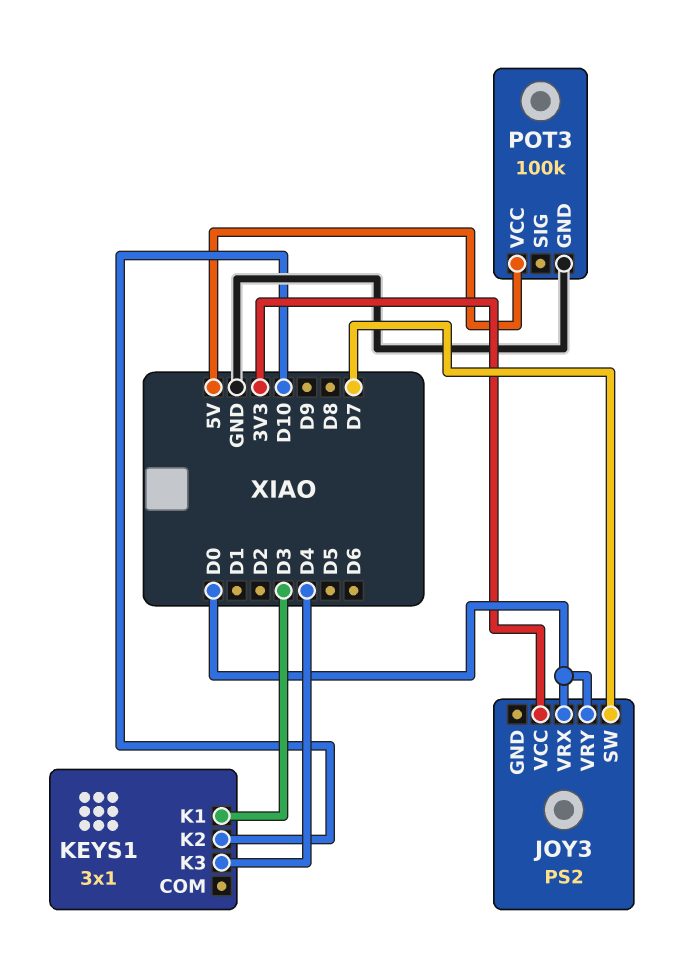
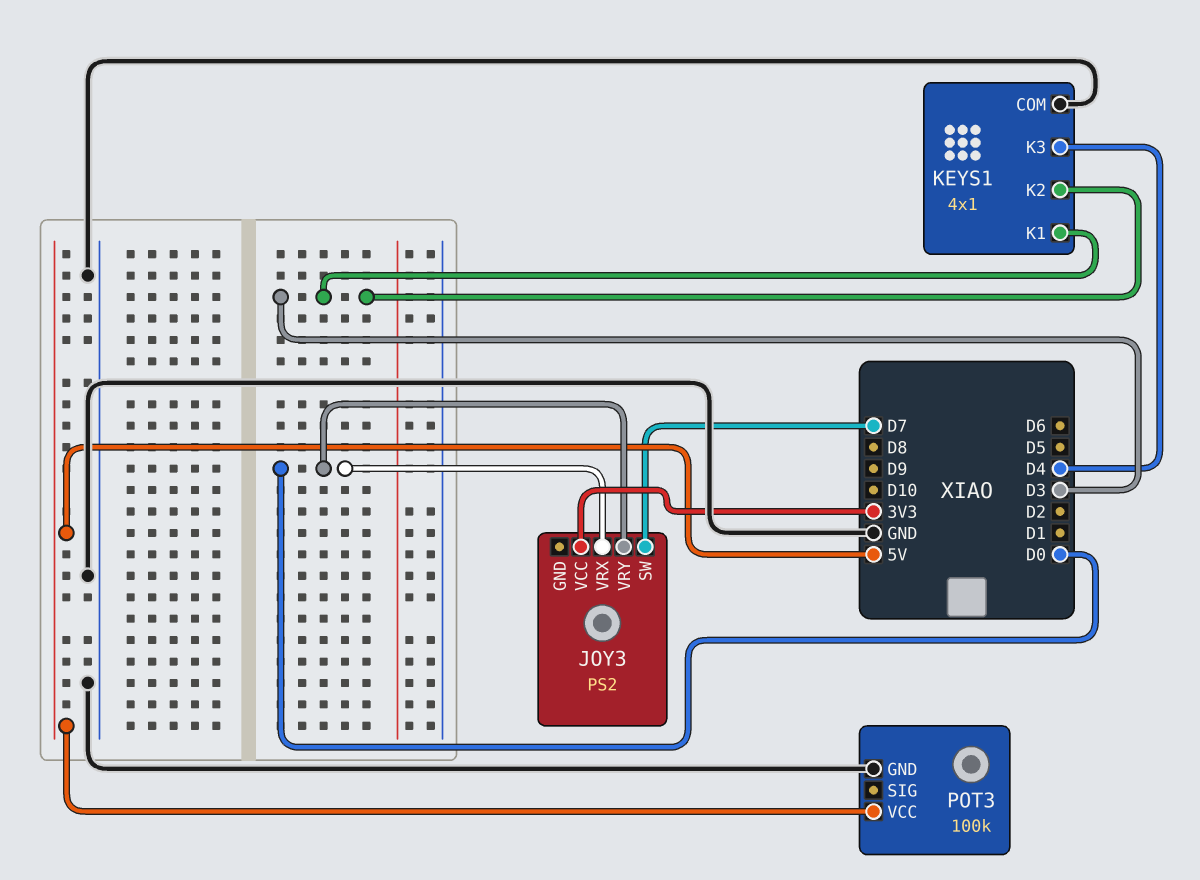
KEYS1: 3x1 -> 4x1
KEYS1 pin COM: none -> GND
KEYS1 pin K2: D10 -> D3

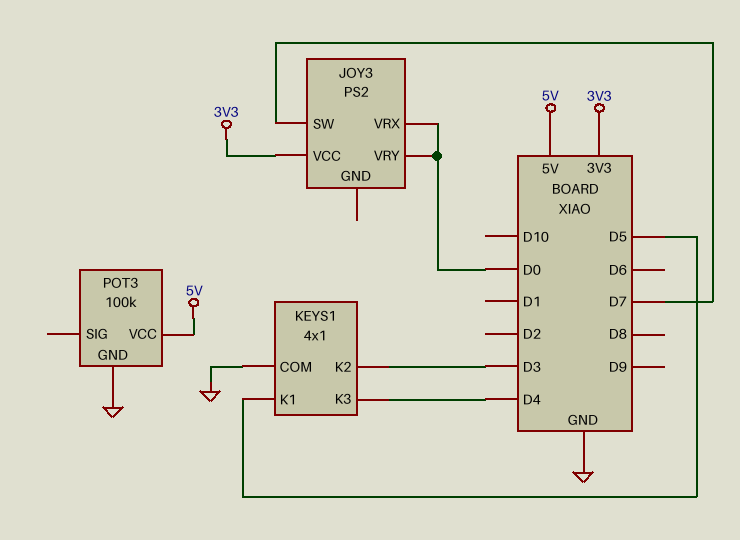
KEYS1 pin K1: D3 -> D5

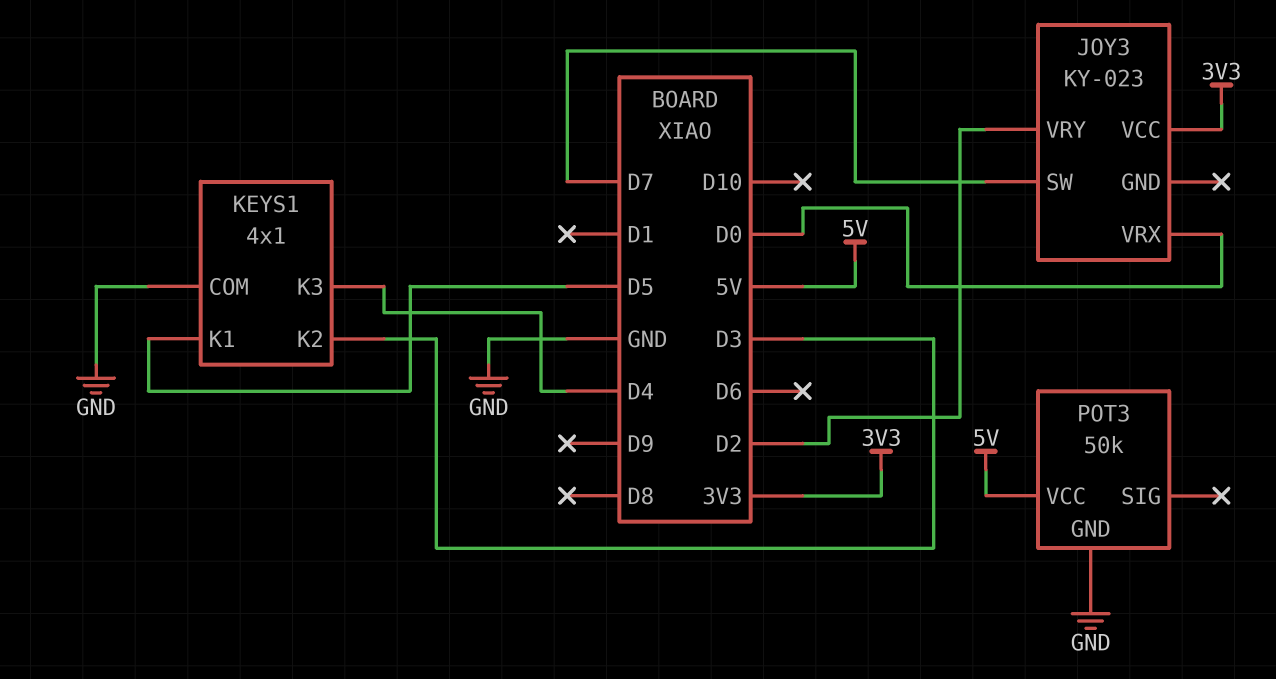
JOY3: PS2 -> KY-023
JOY3 pin VRY: D0 -> D2
POT3: 100k -> 50k

